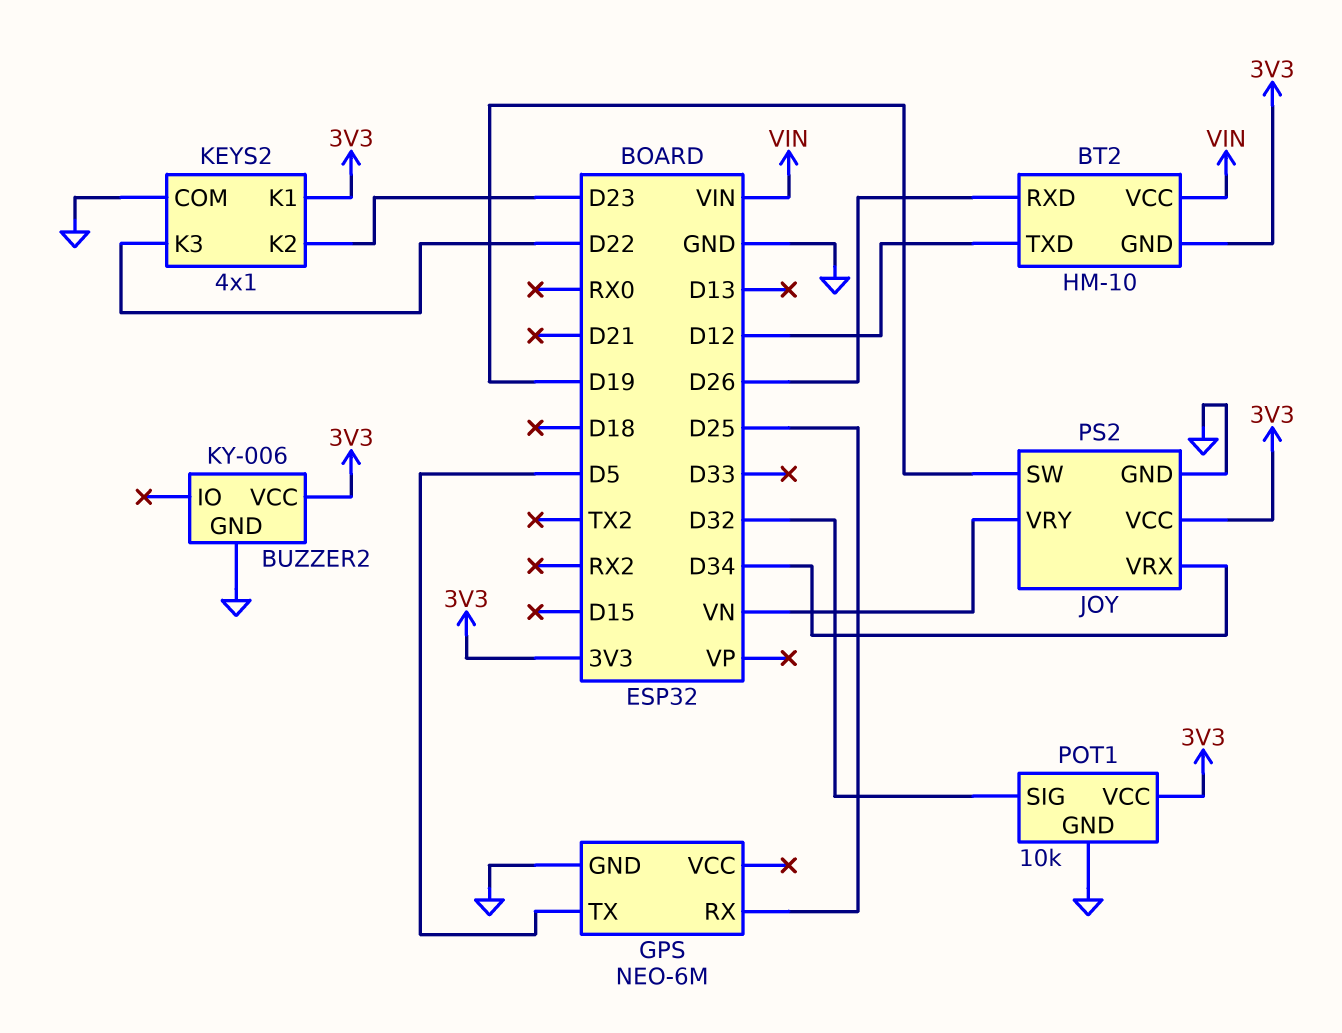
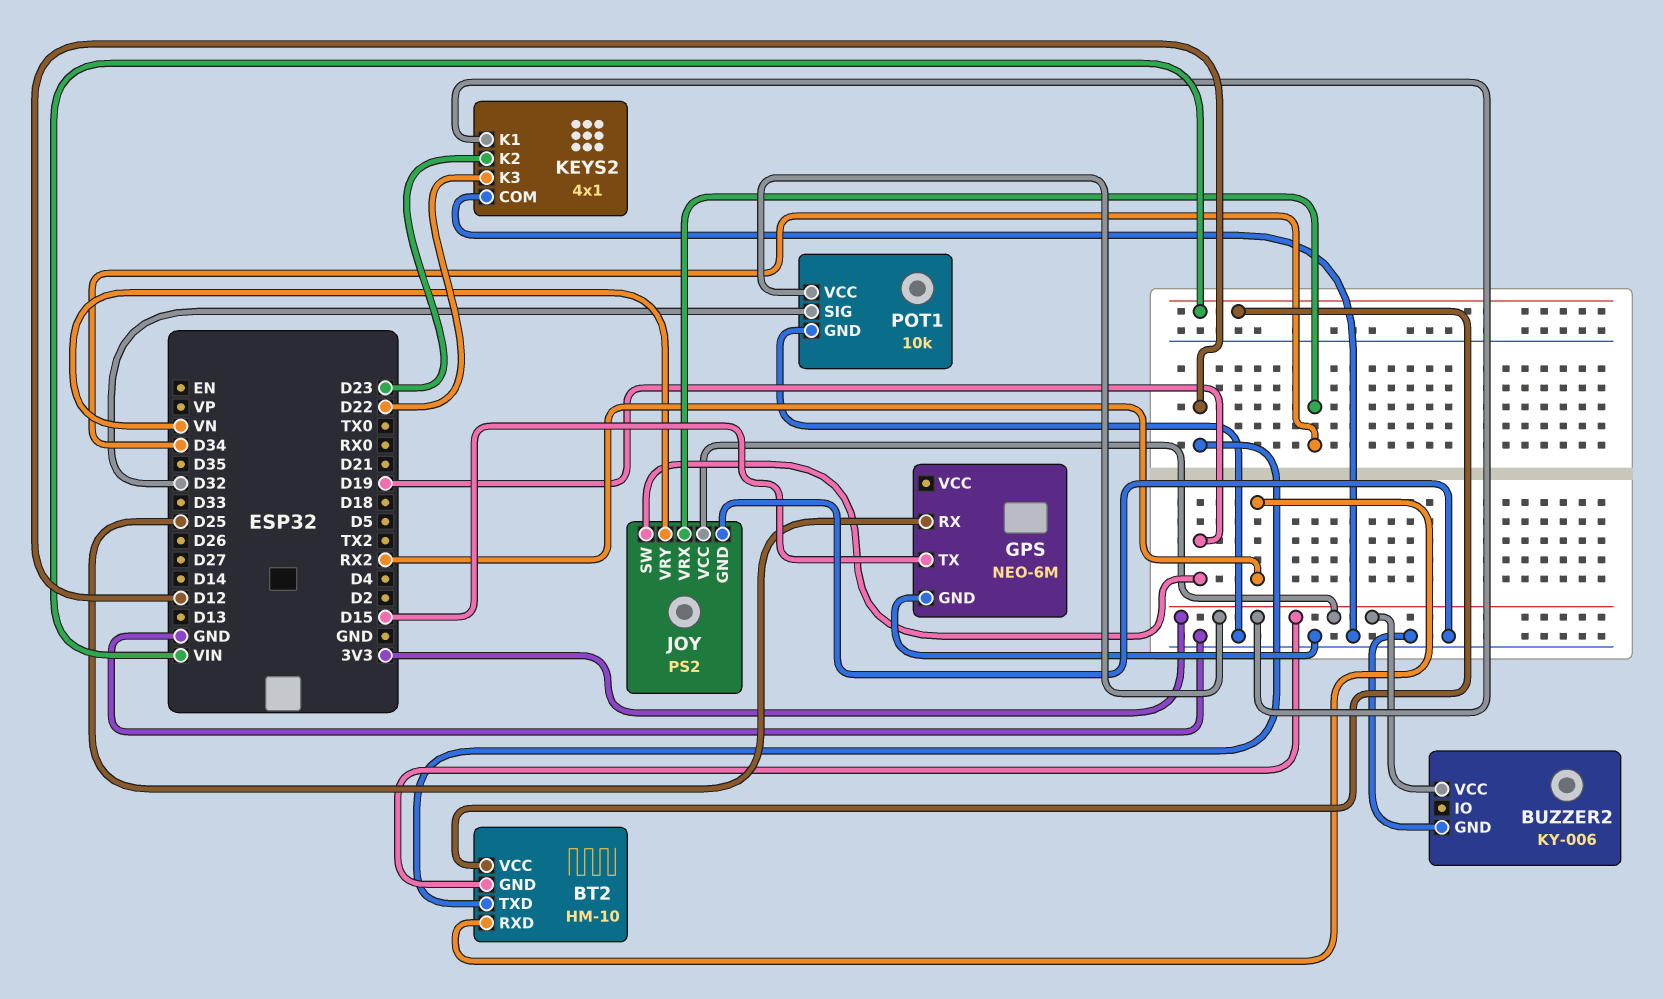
BT2 pin RXD: D26 -> RX2
GPS pin TX: D5 -> D15

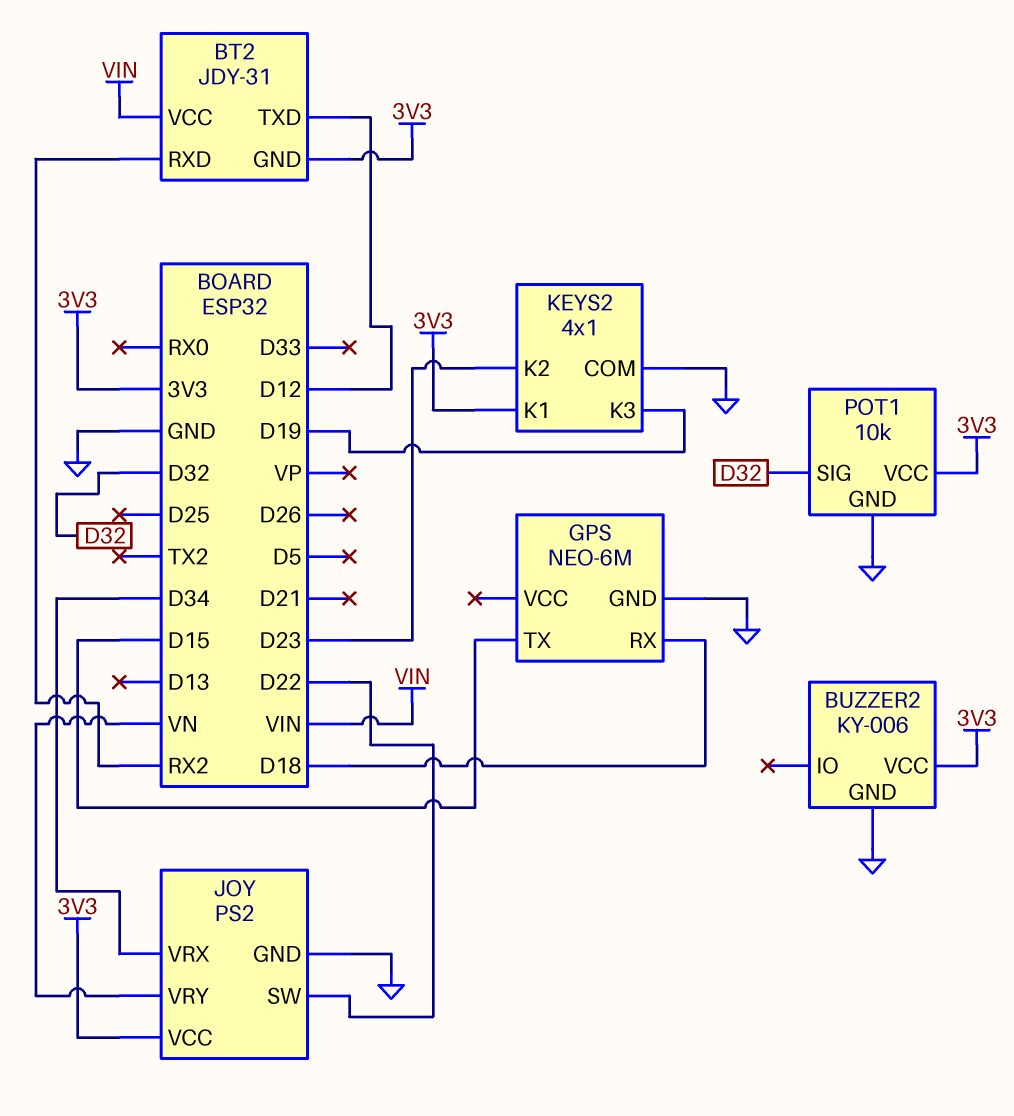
BT2: HM-10 -> JDY-31
GPS pin RX: D25 -> D18
JOY pin SW: D19 -> D22
KEYS2 pin K3: D22 -> D19

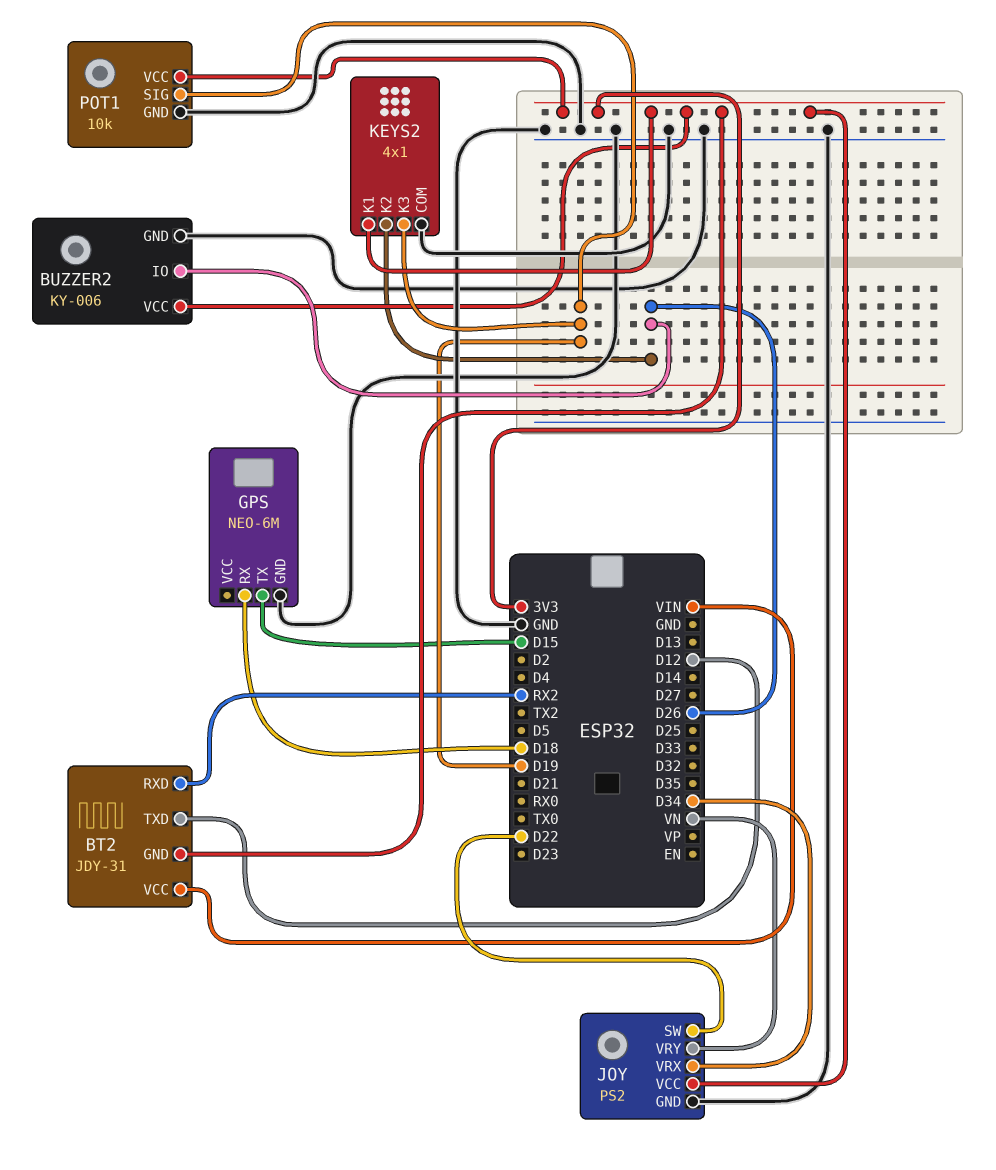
BUZZER2 pin IO: none -> D26
KEYS2 pin K2: D23 -> D26
POT1 pin SIG: D32 -> D19

